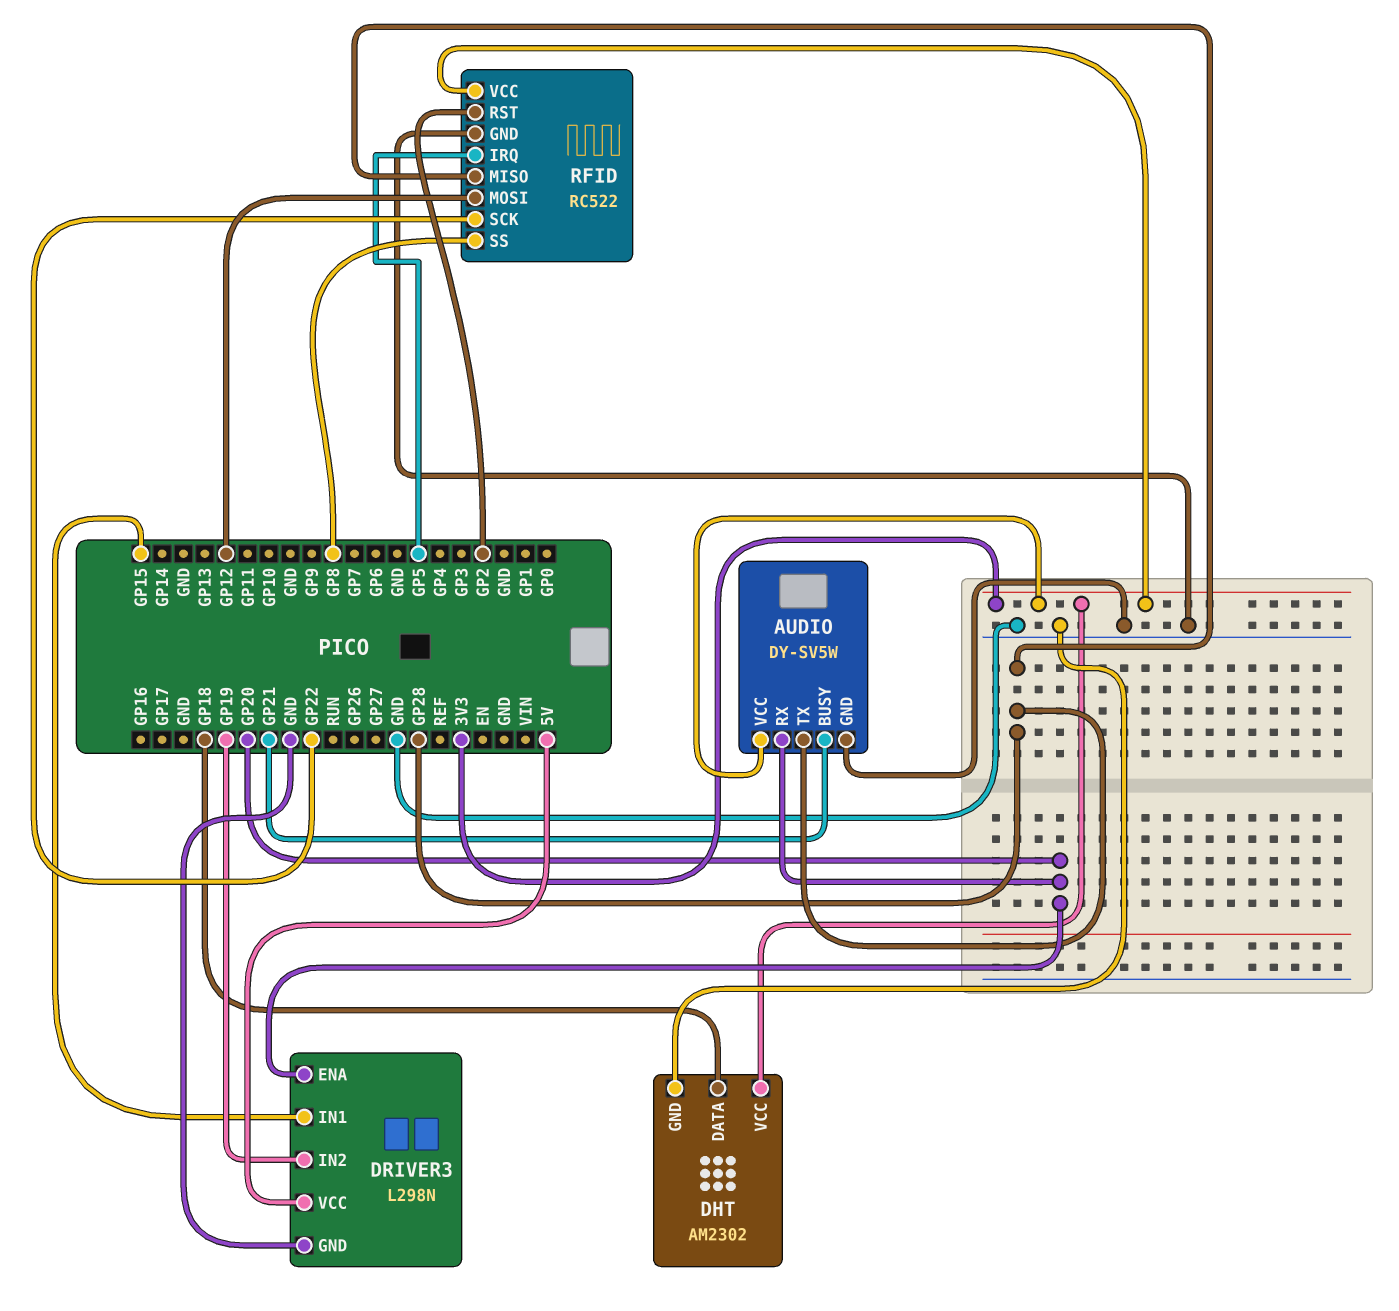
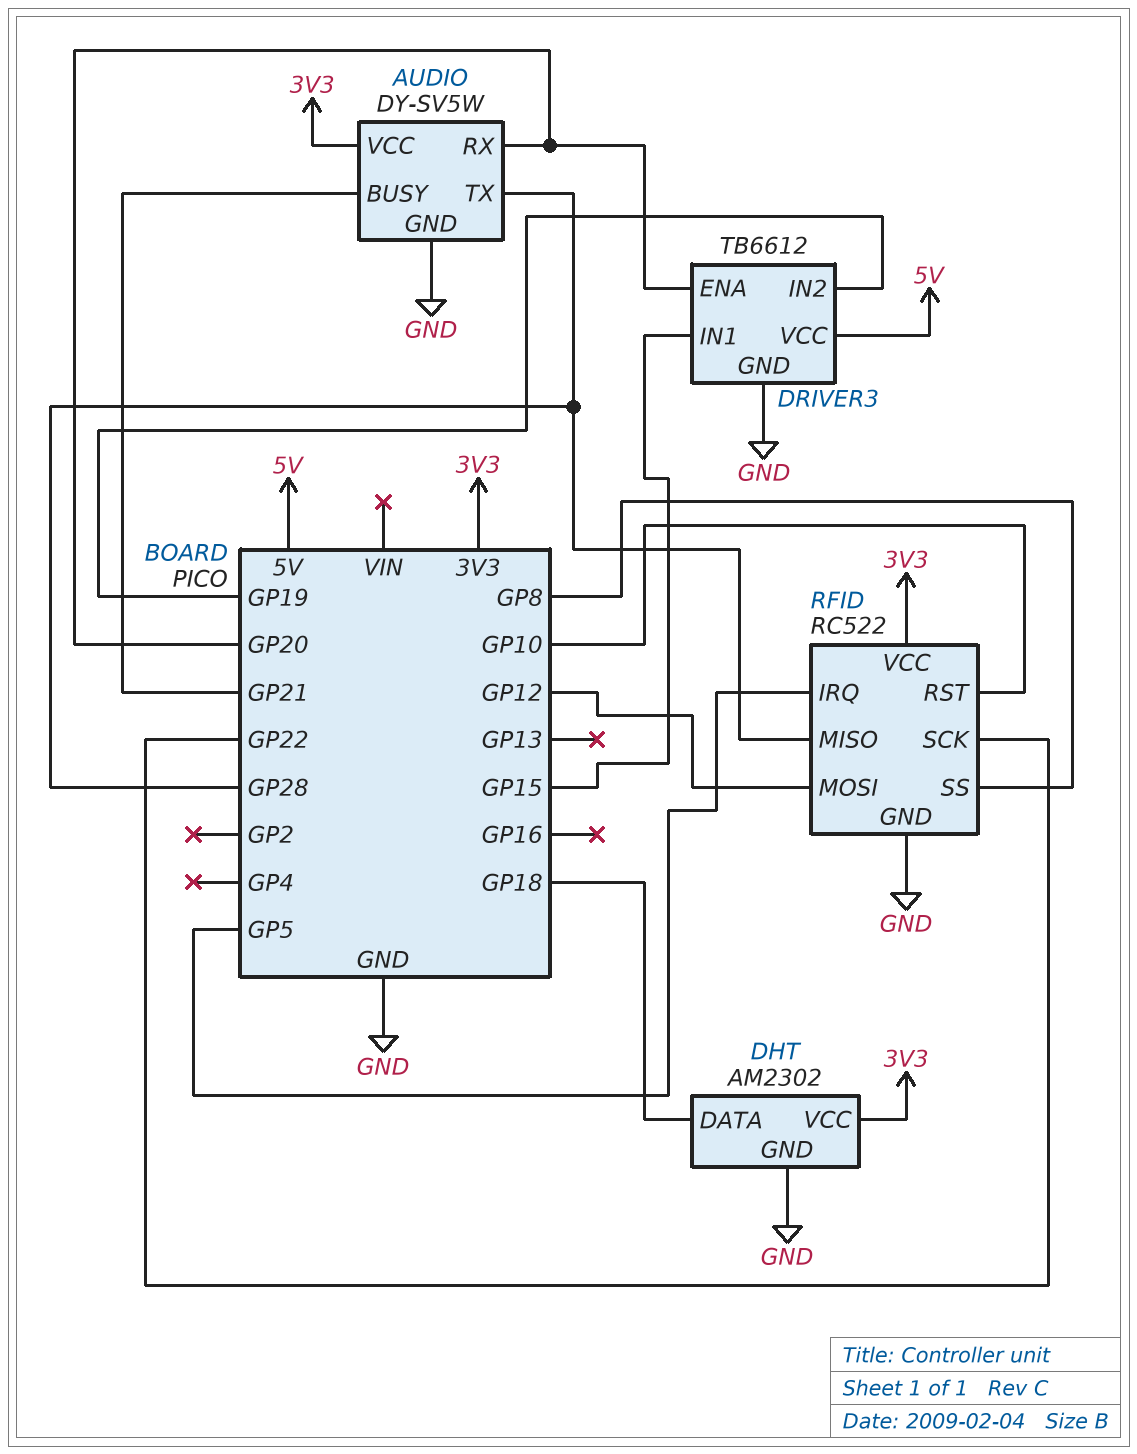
DRIVER3: L298N -> TB6612
RFID pin RST: GP2 -> GP10

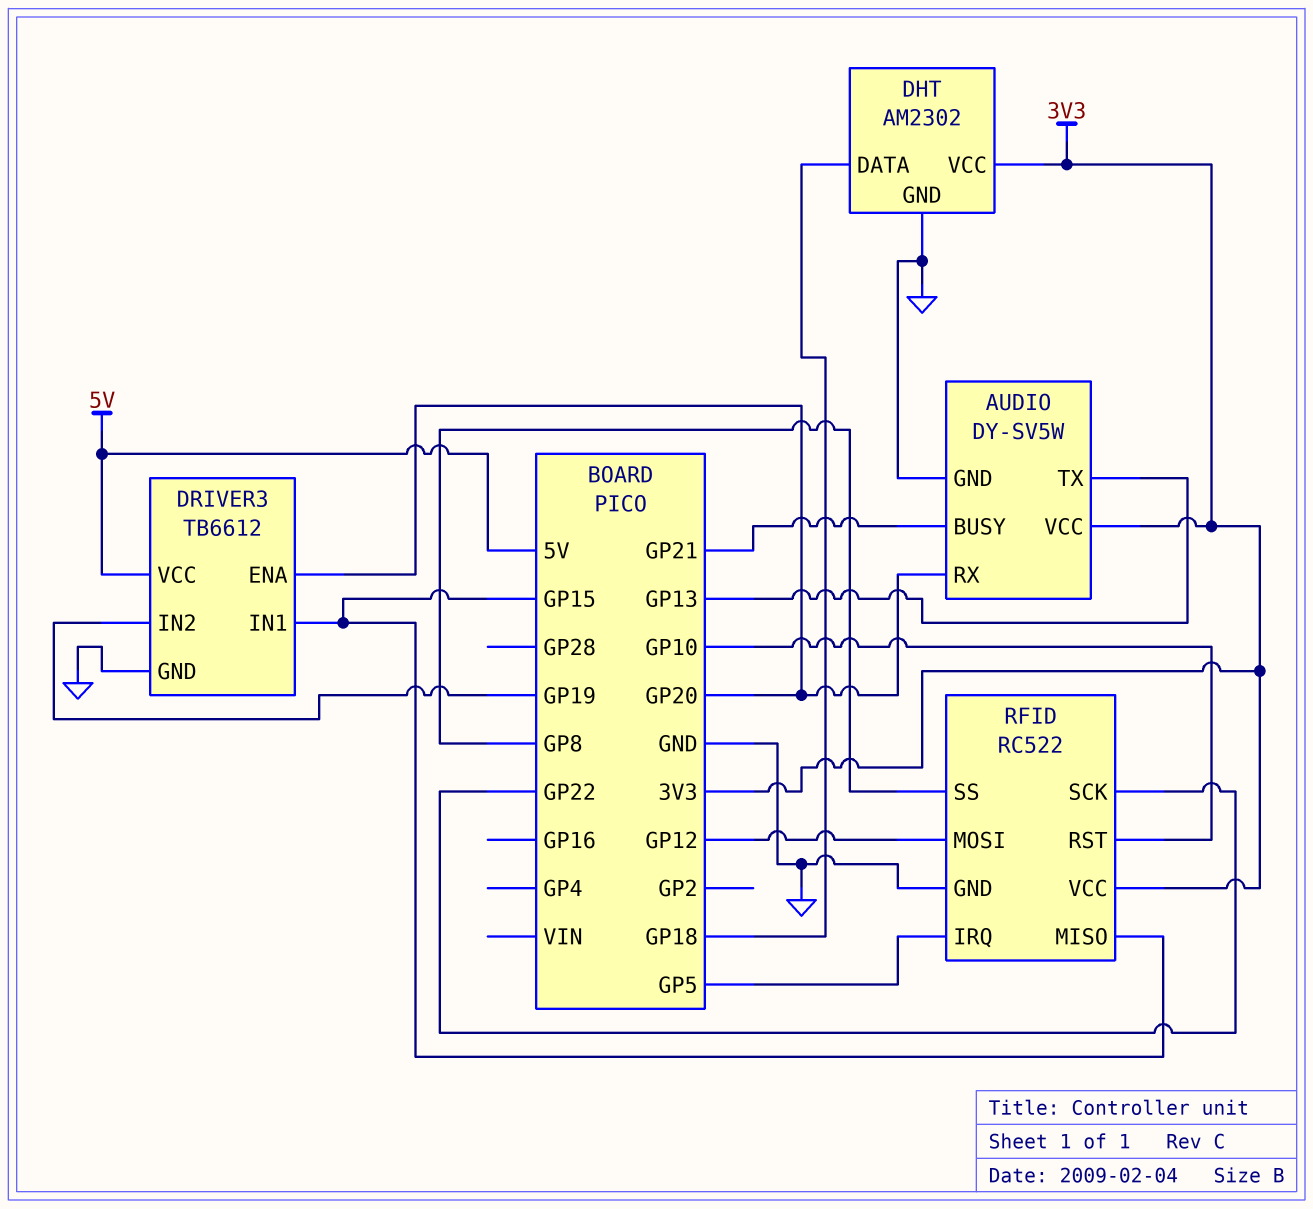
AUDIO pin TX: GP28 -> GP13
RFID pin MISO: GP28 -> GP15

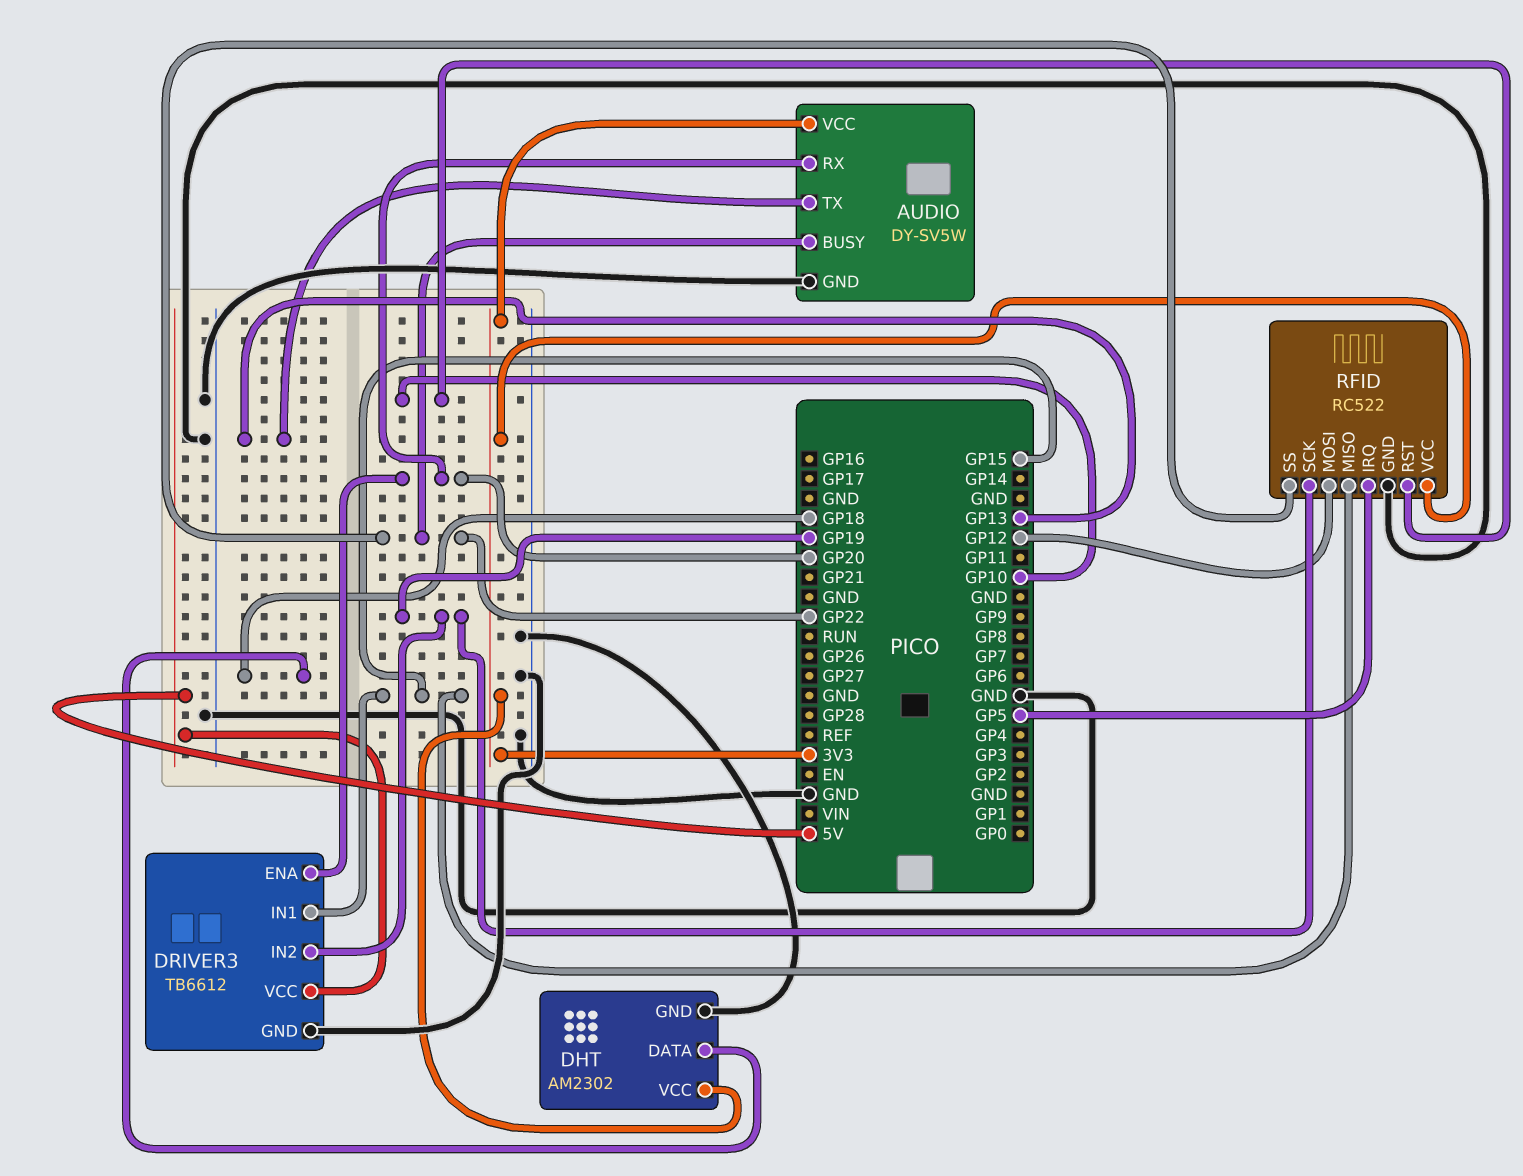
AUDIO pin BUSY: GP21 -> GP22
RFID pin SCK: GP22 -> GP19
RFID pin SS: GP8 -> GP22

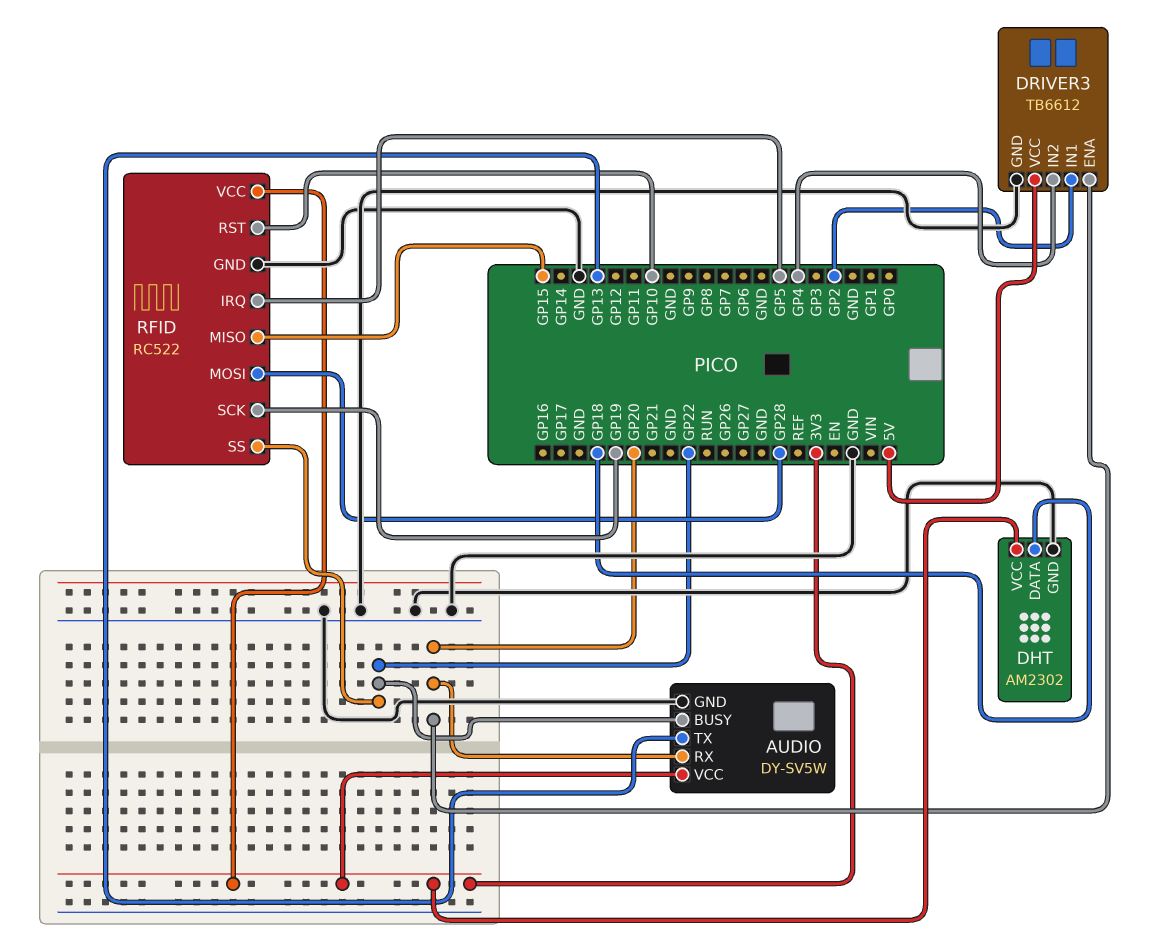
DRIVER3 pin IN1: GP15 -> GP2
DRIVER3 pin IN2: GP19 -> GP4
RFID pin MOSI: GP12 -> GP28

